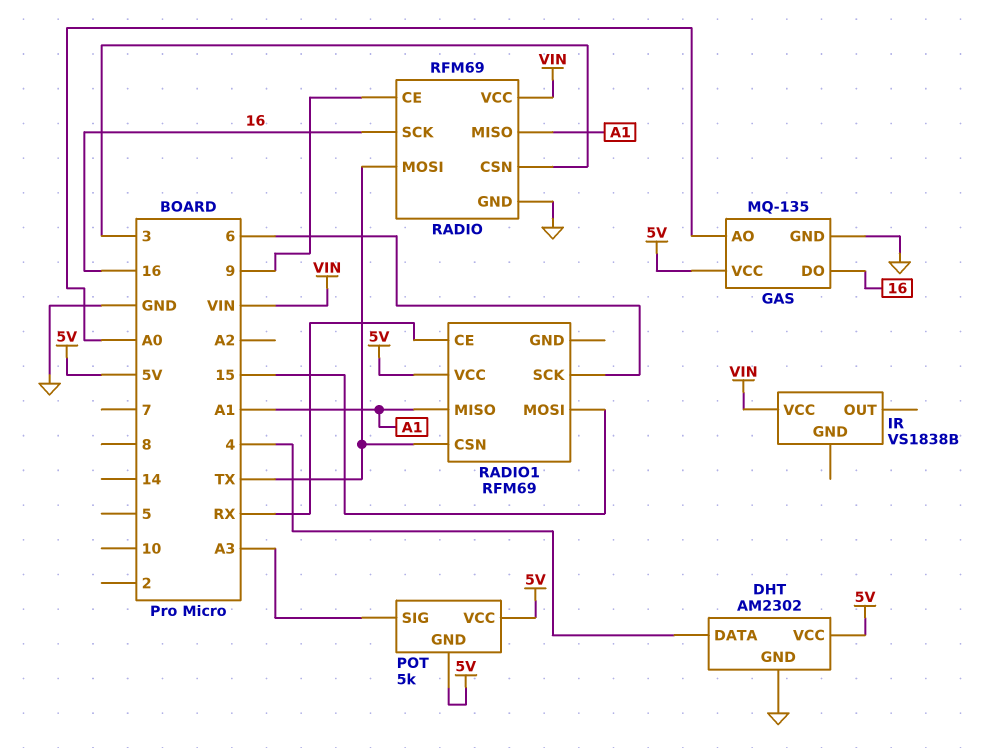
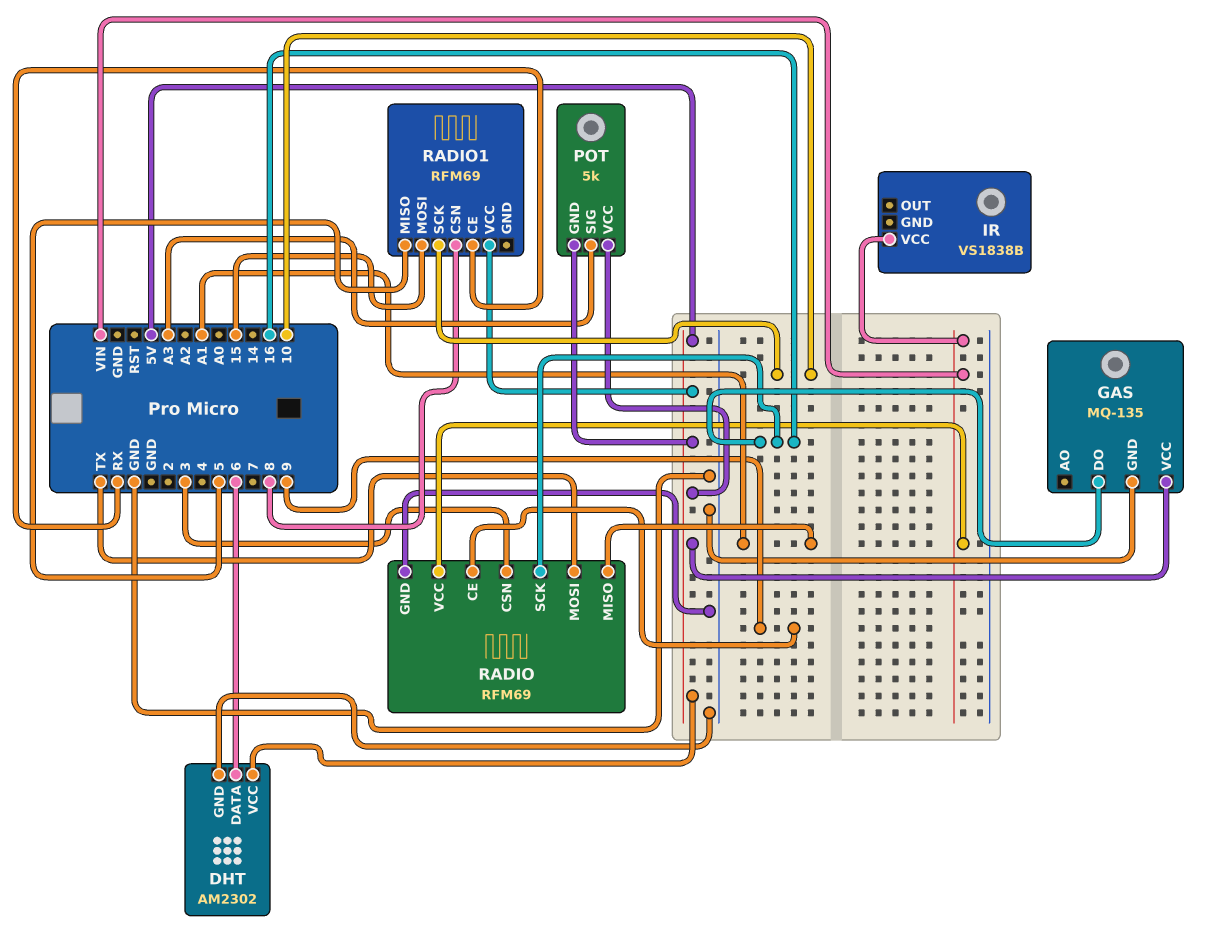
DHT pin DATA: 4 -> 6
GAS pin AO: A0 -> none
RADIO1 pin CSN: TX -> 8
RADIO1 pin MISO: A1 -> 5
RADIO1 pin SCK: 6 -> 10

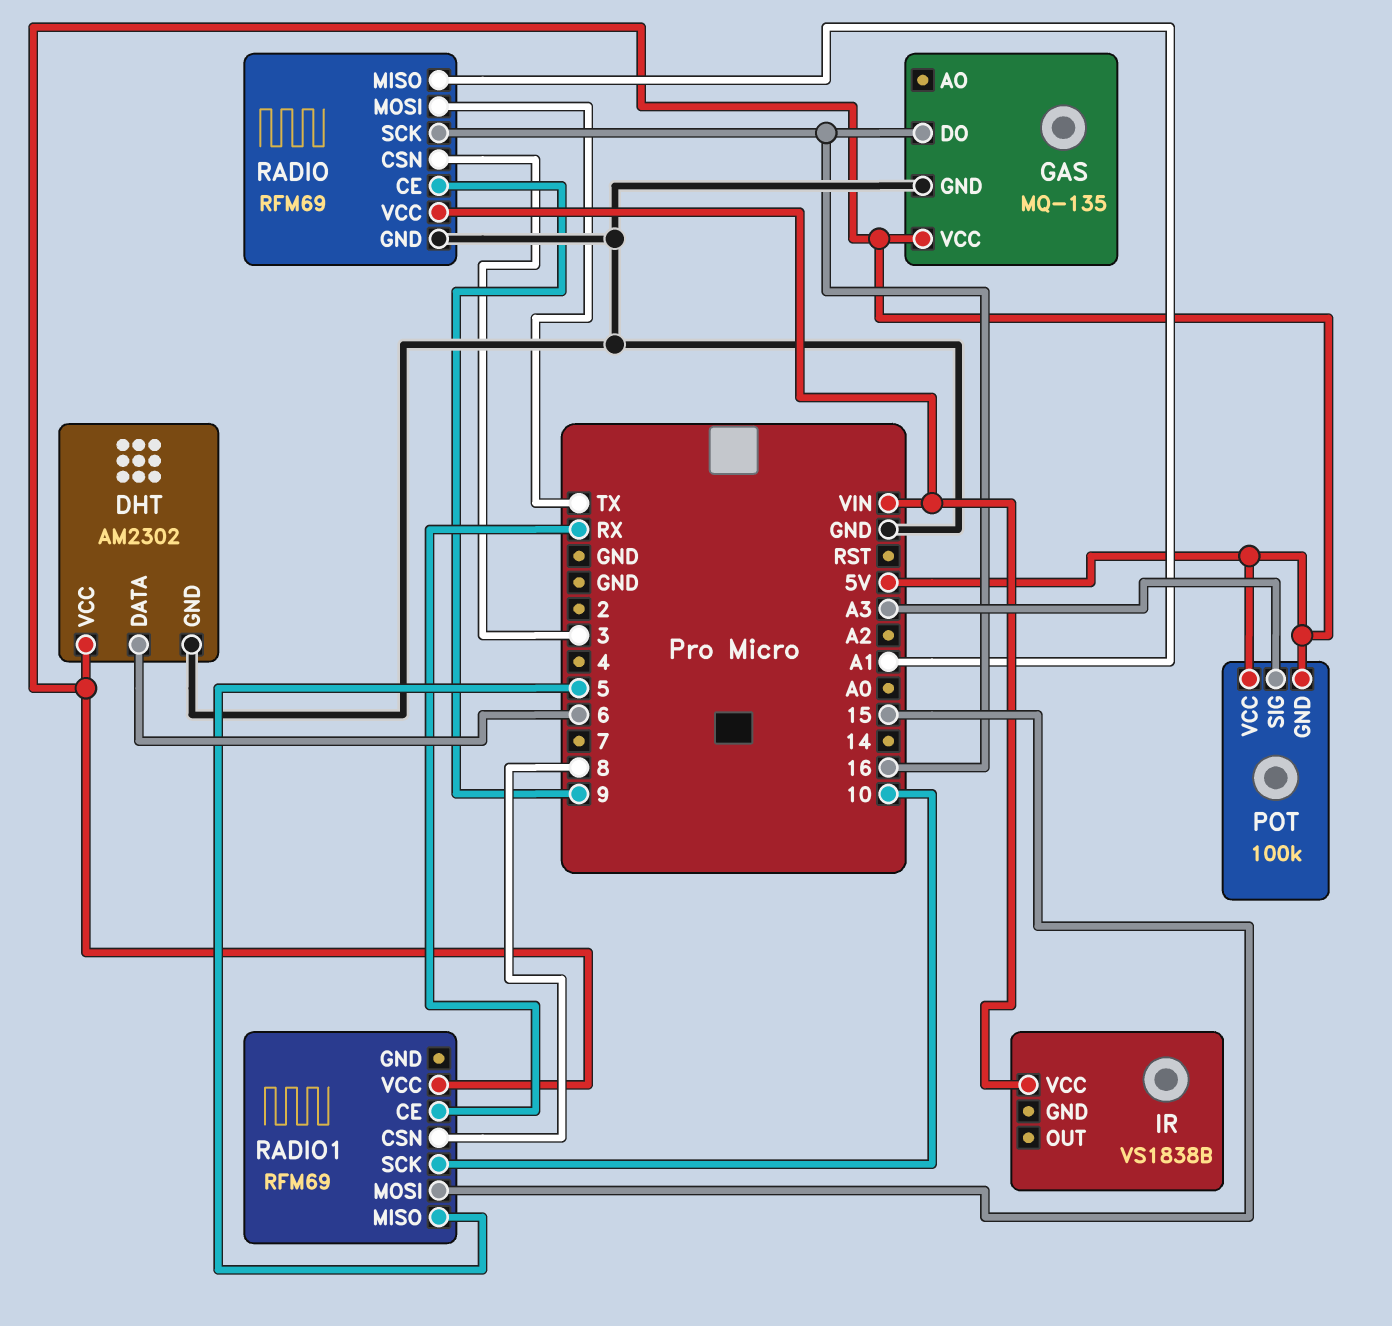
POT: 5k -> 100k

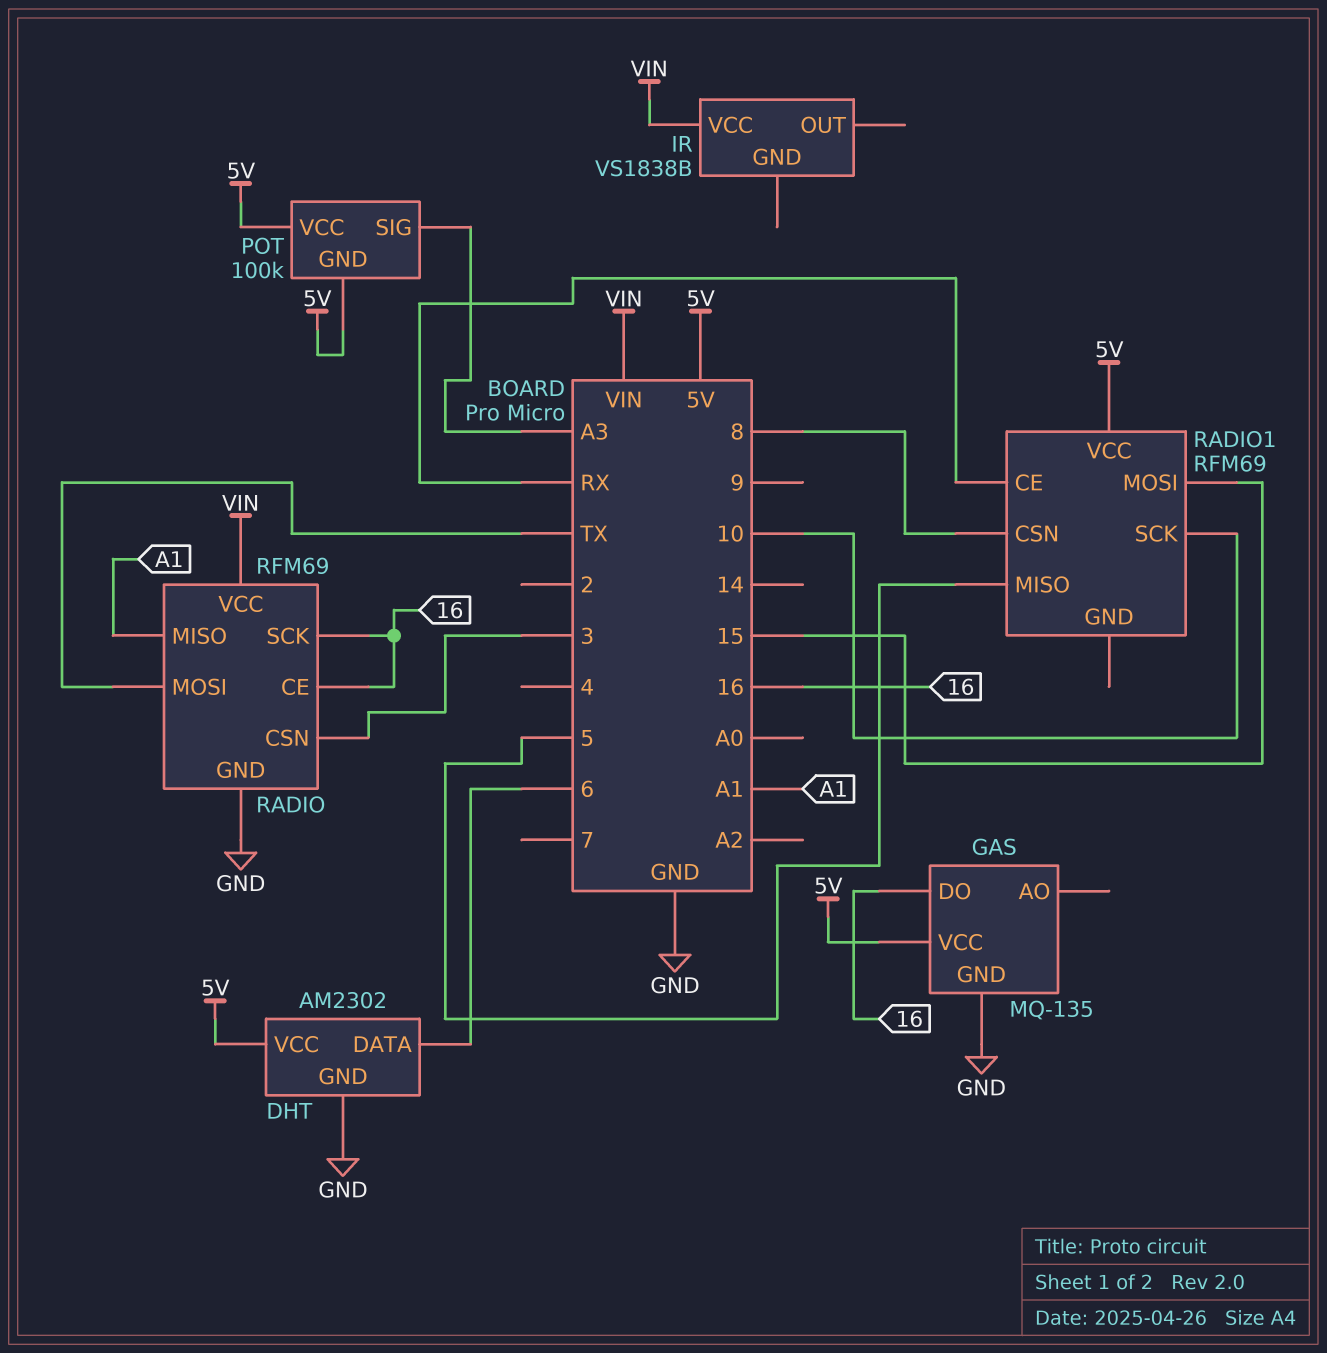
RADIO pin CE: 9 -> 16

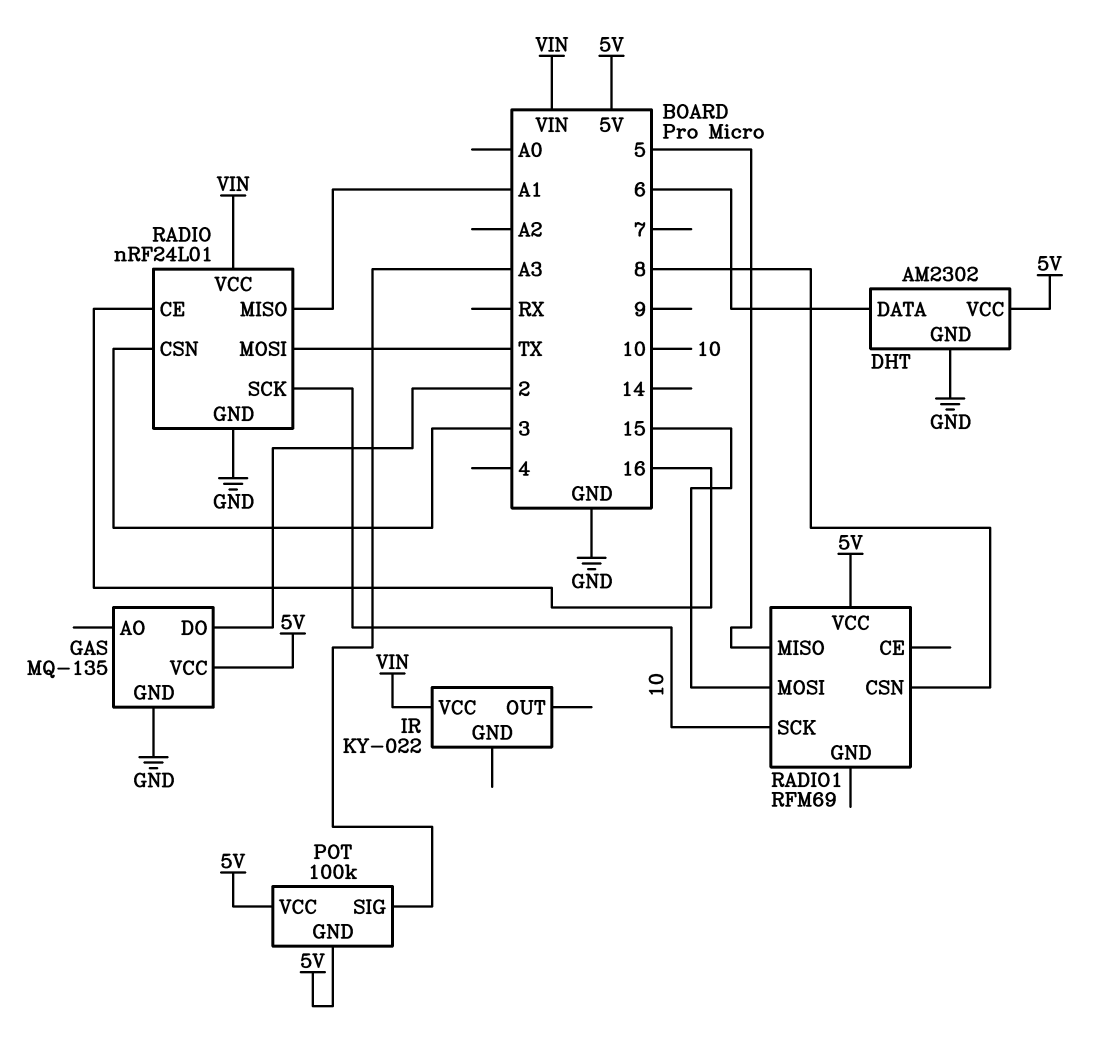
GAS pin DO: 16 -> 2
IR: VS1838B -> KY-022
RADIO: RFM69 -> nRF24L01
RADIO pin SCK: 16 -> 10
RADIO1 pin CE: RX -> none

